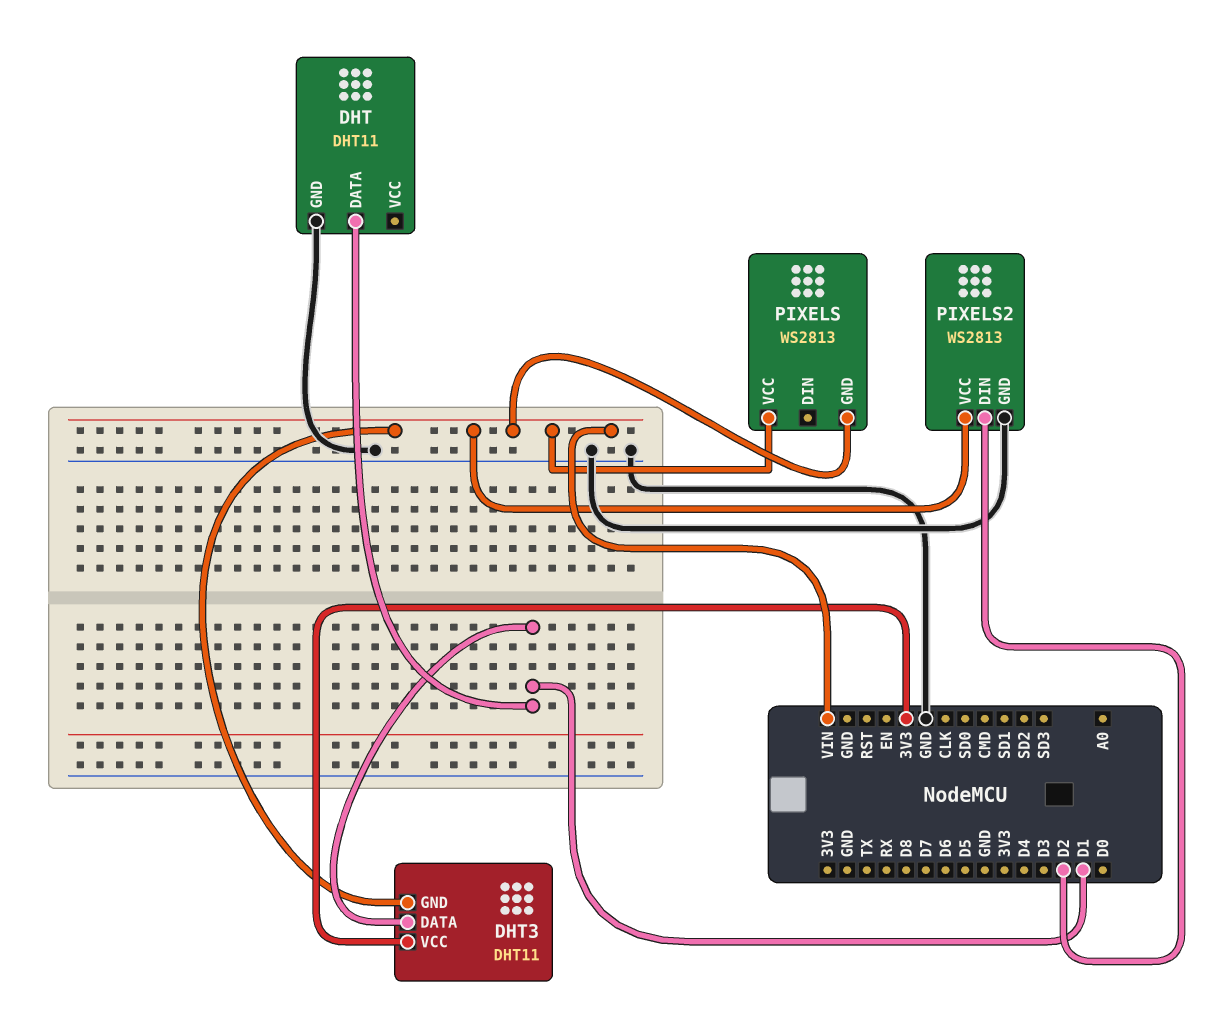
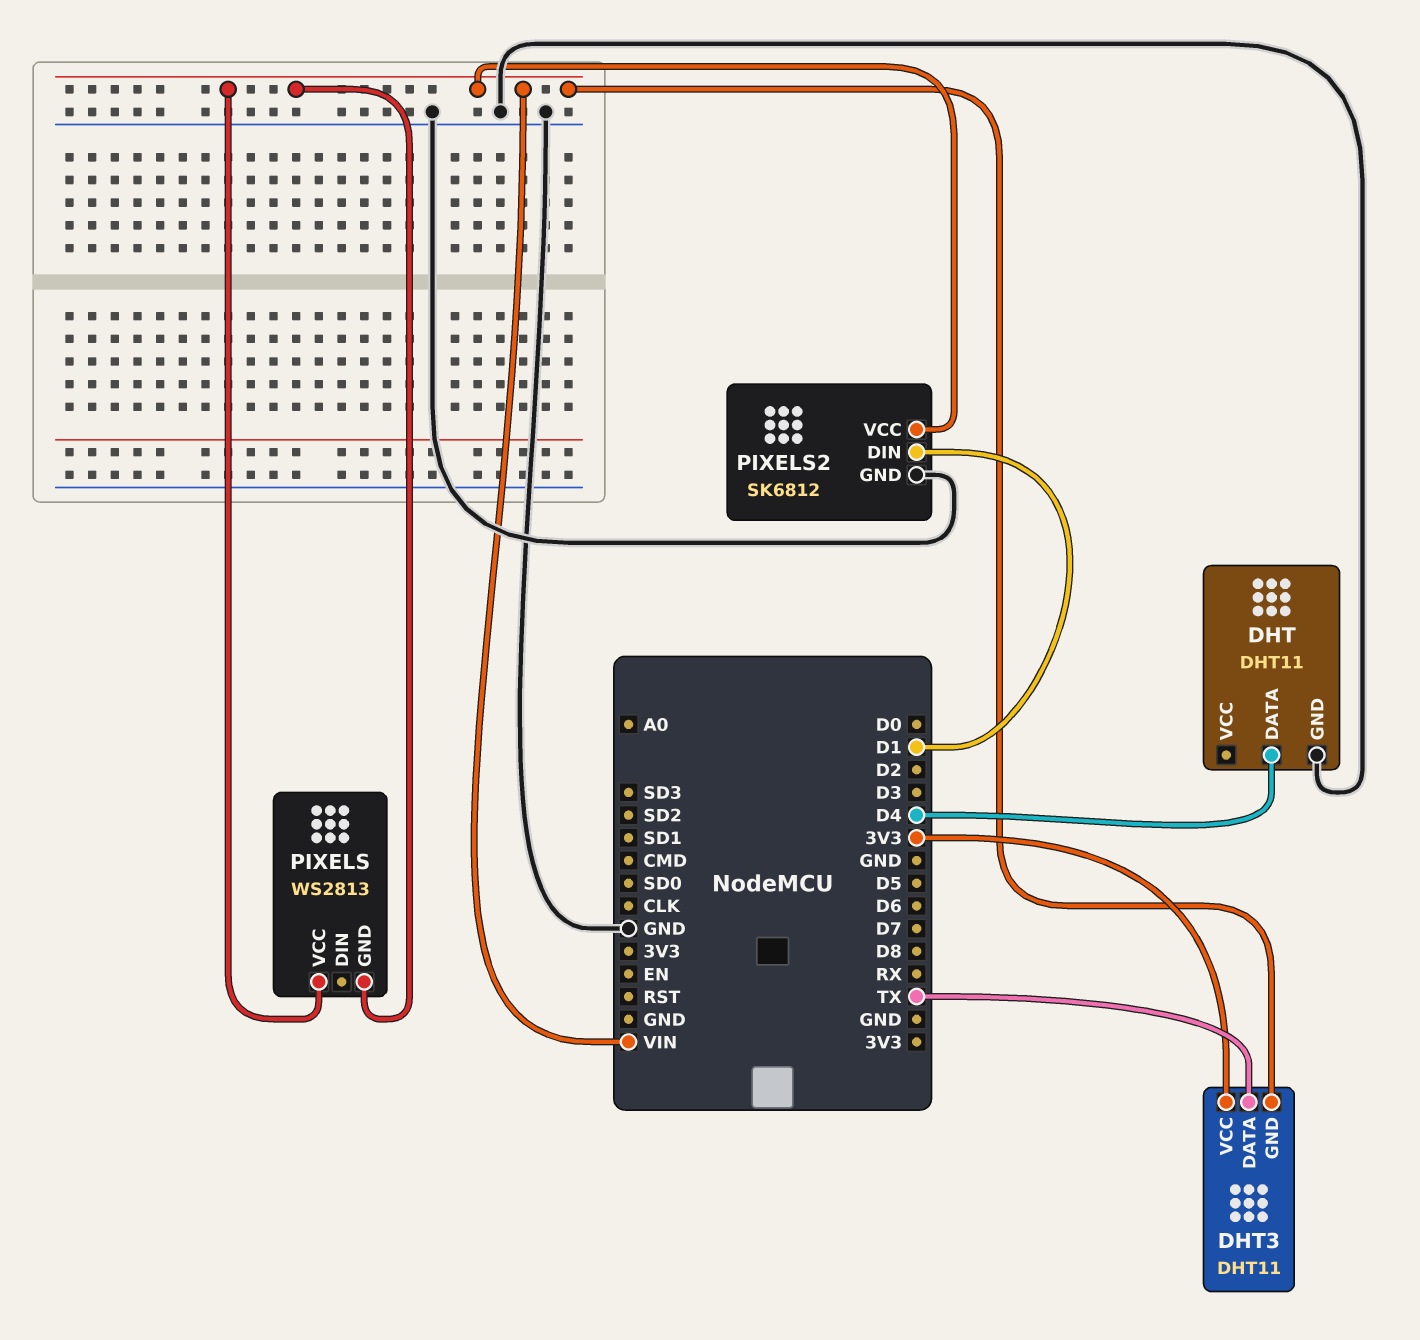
DHT pin DATA: D1 -> D4
DHT3 pin DATA: D1 -> TX
PIXELS2: WS2813 -> SK6812
PIXELS2 pin DIN: D2 -> D1

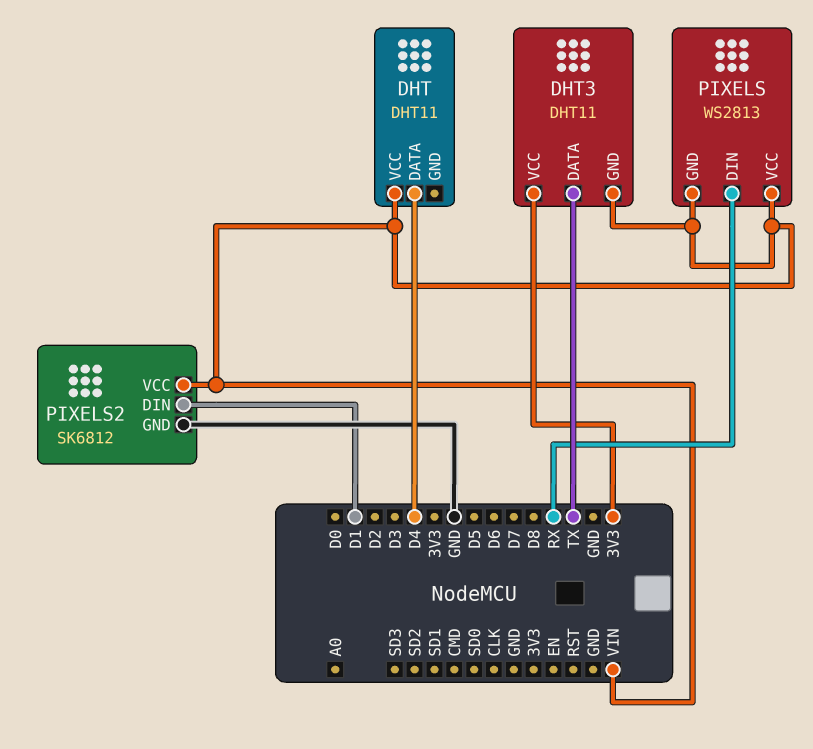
DHT pin GND: GND -> none
DHT pin VCC: none -> VIN
PIXELS pin DIN: none -> RX

